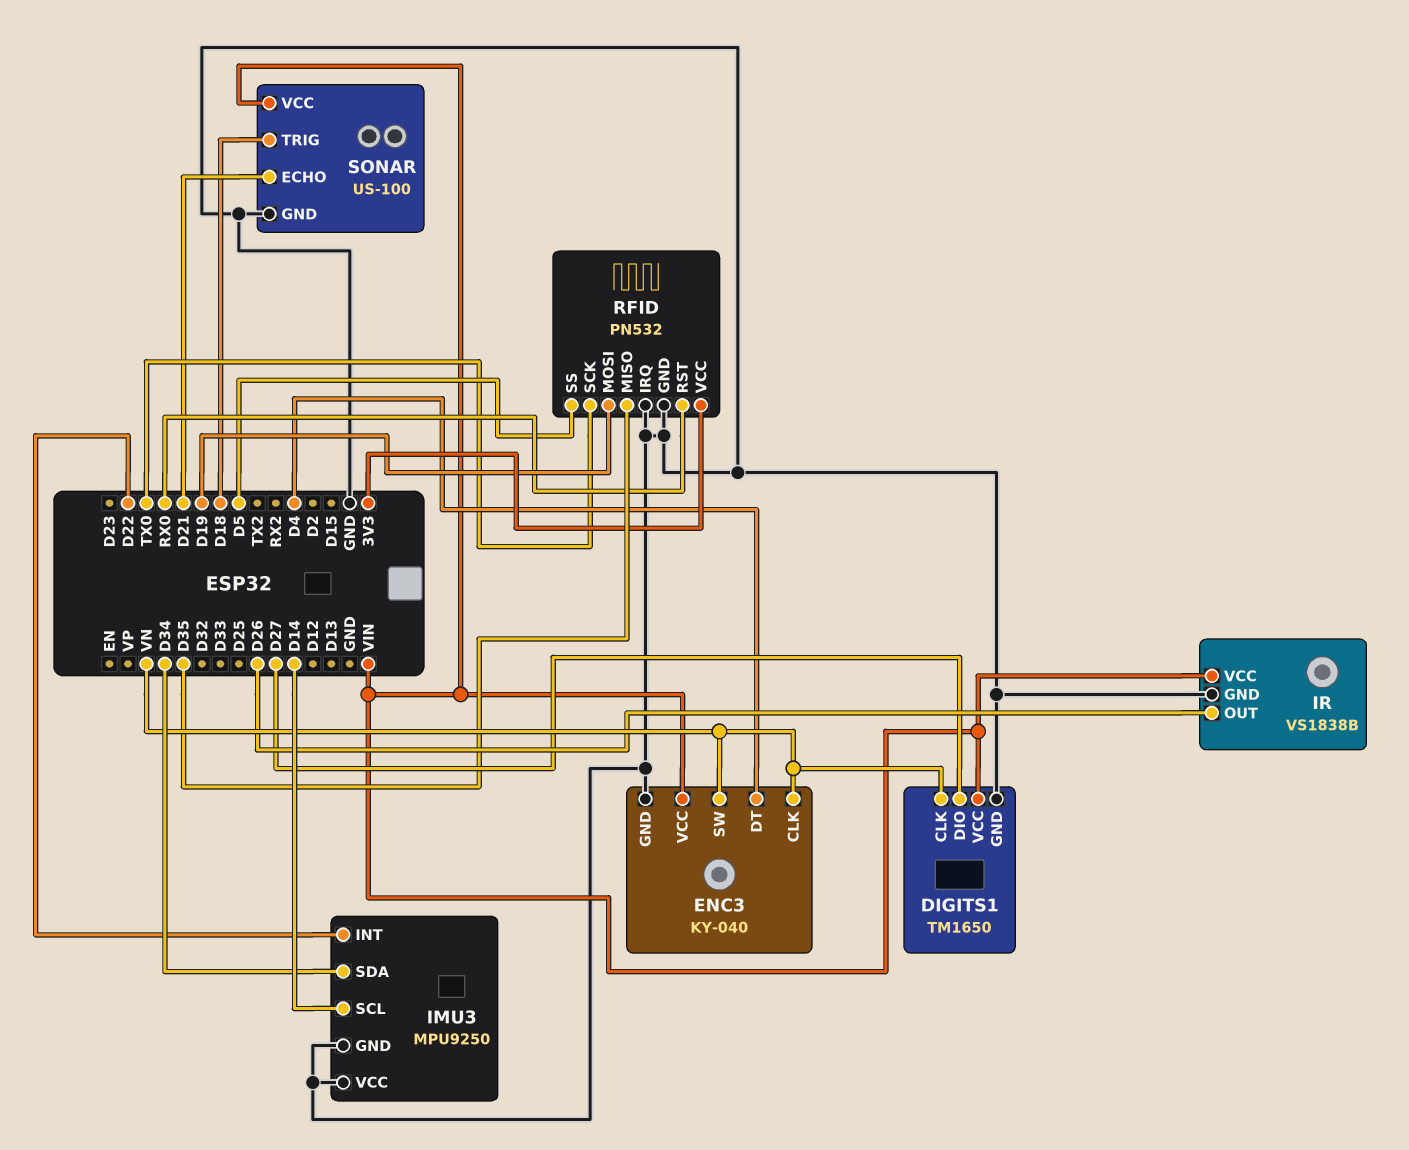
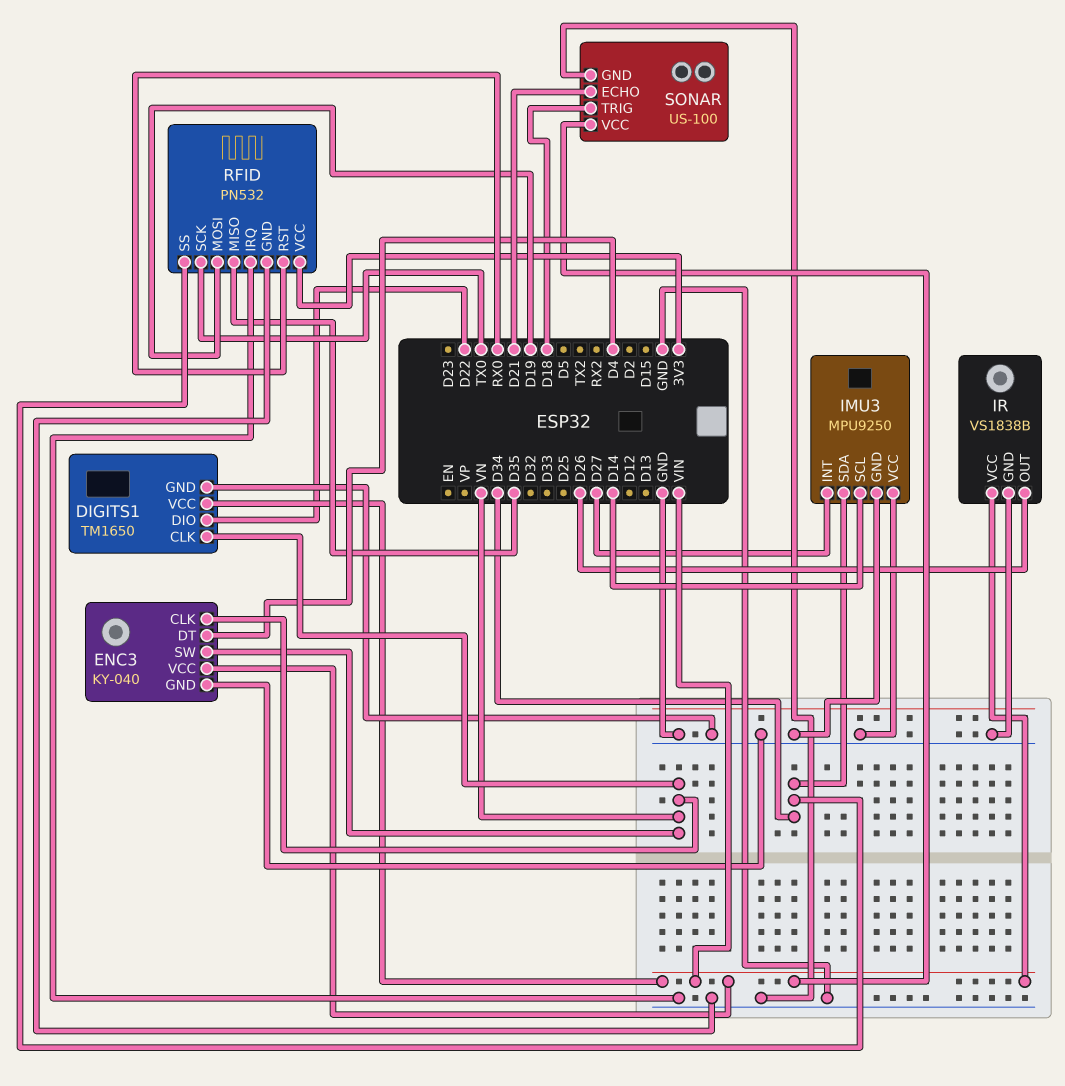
DIGITS1 pin DIO: D27 -> D22
IMU3 pin INT: D22 -> D27
RFID pin SS: D5 -> D34

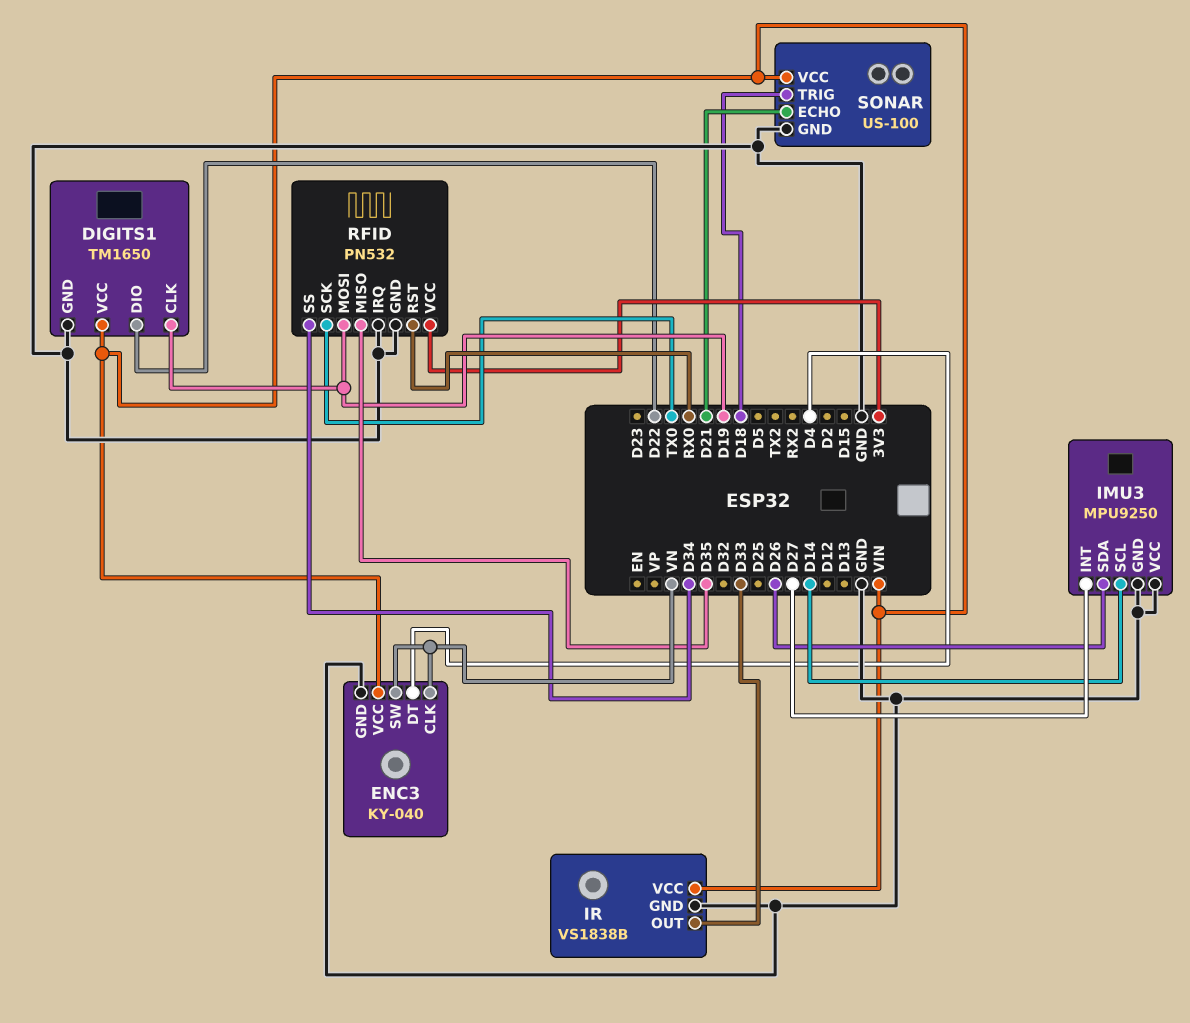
DIGITS1 pin CLK: VN -> D19
IMU3 pin SDA: D34 -> D26
IR pin OUT: D26 -> D33

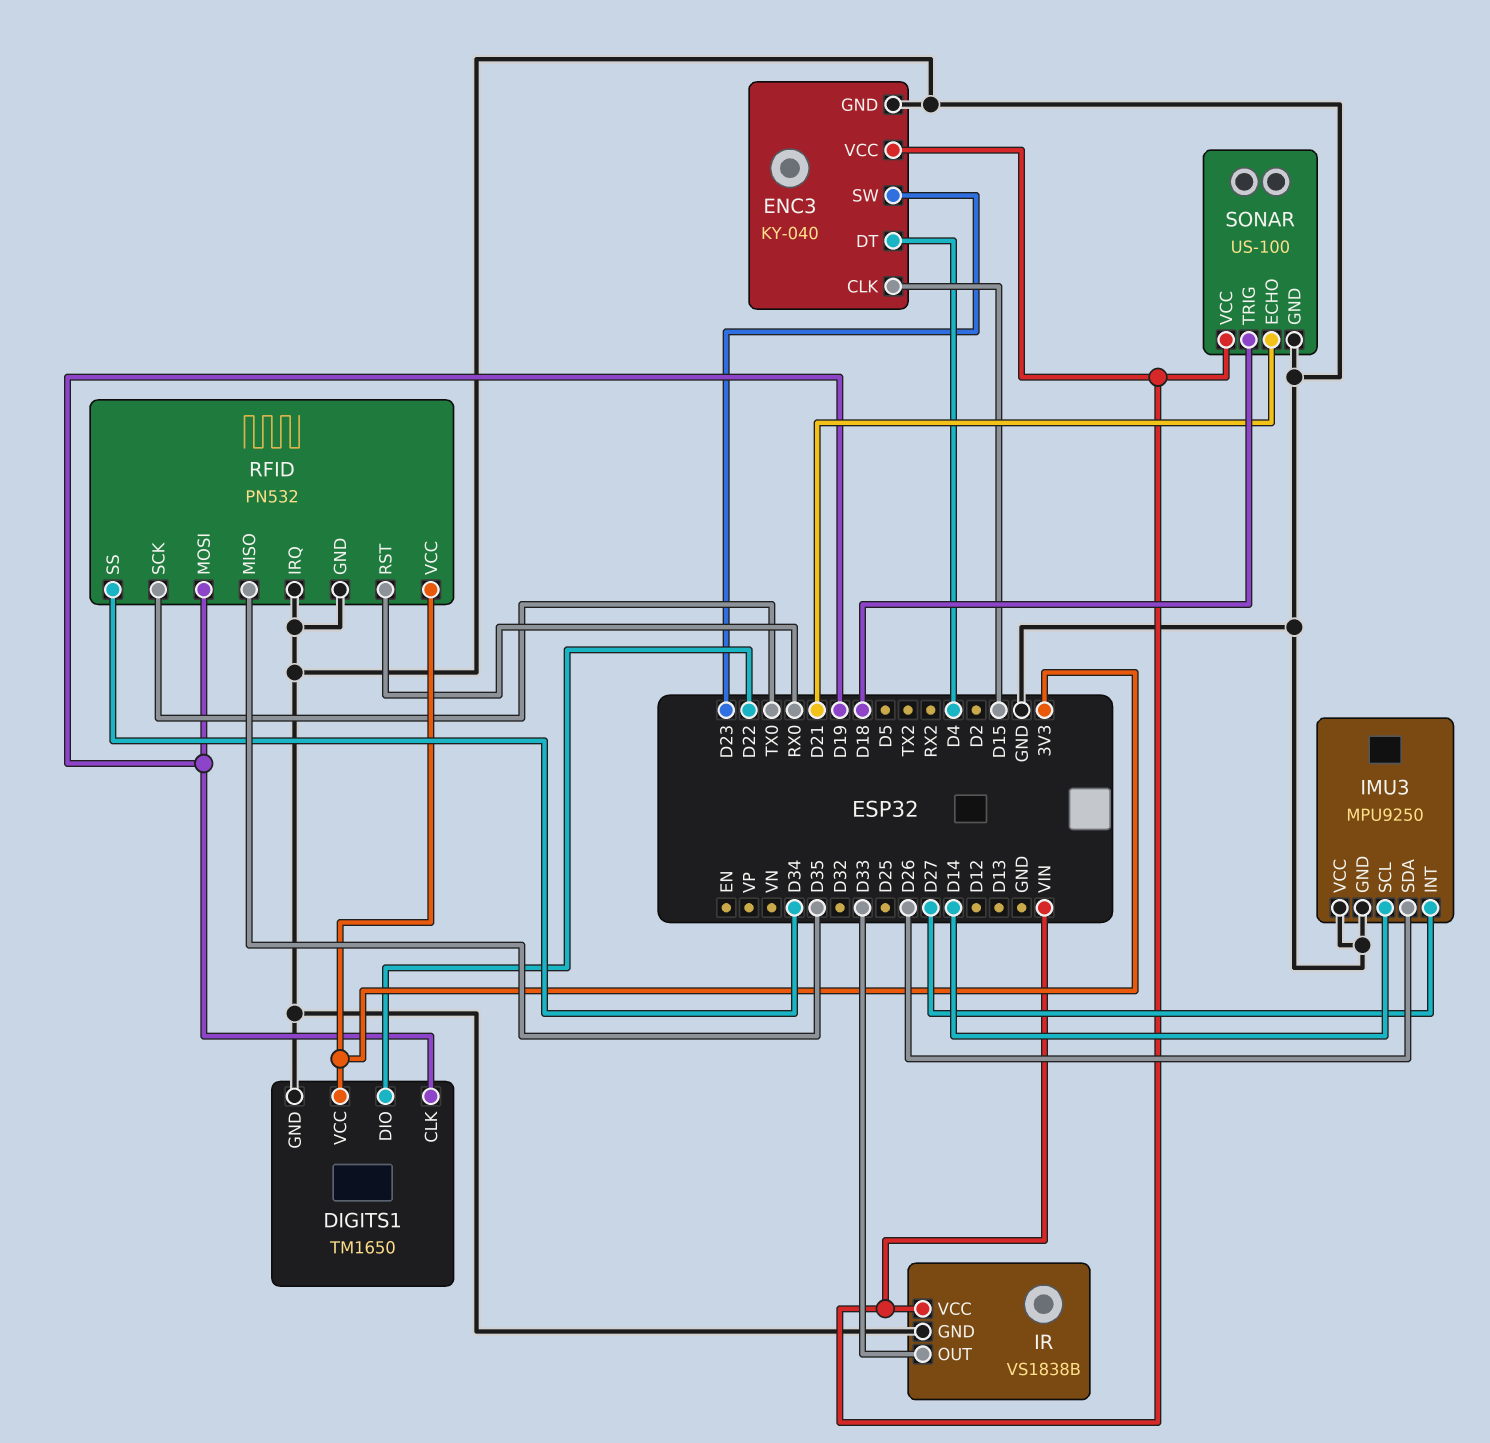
DIGITS1 pin VCC: VIN -> 3V3
ENC3 pin CLK: VN -> D15
ENC3 pin SW: VN -> D23

